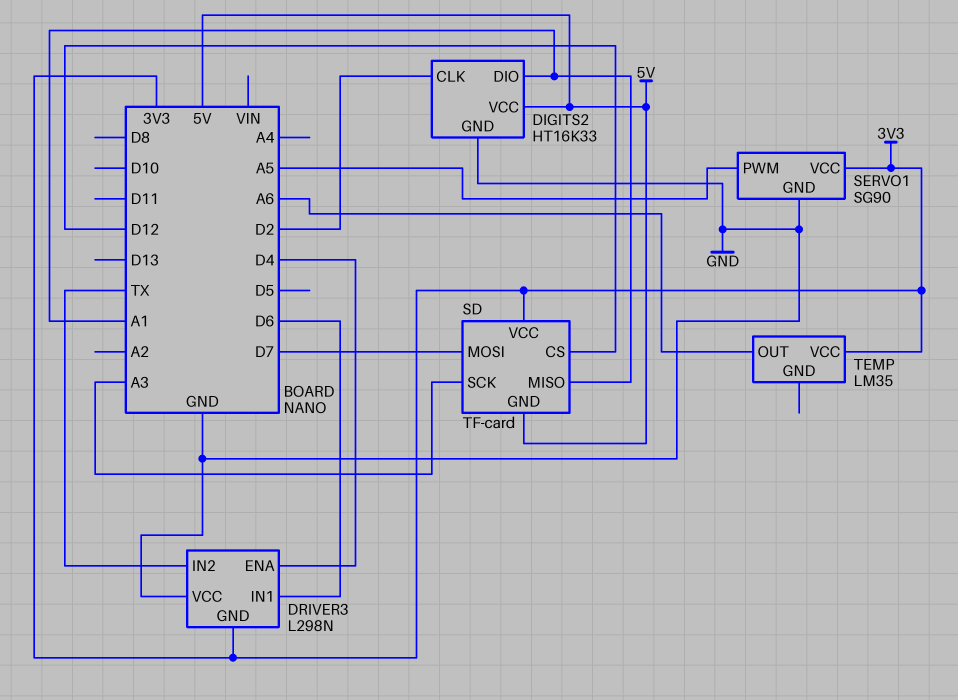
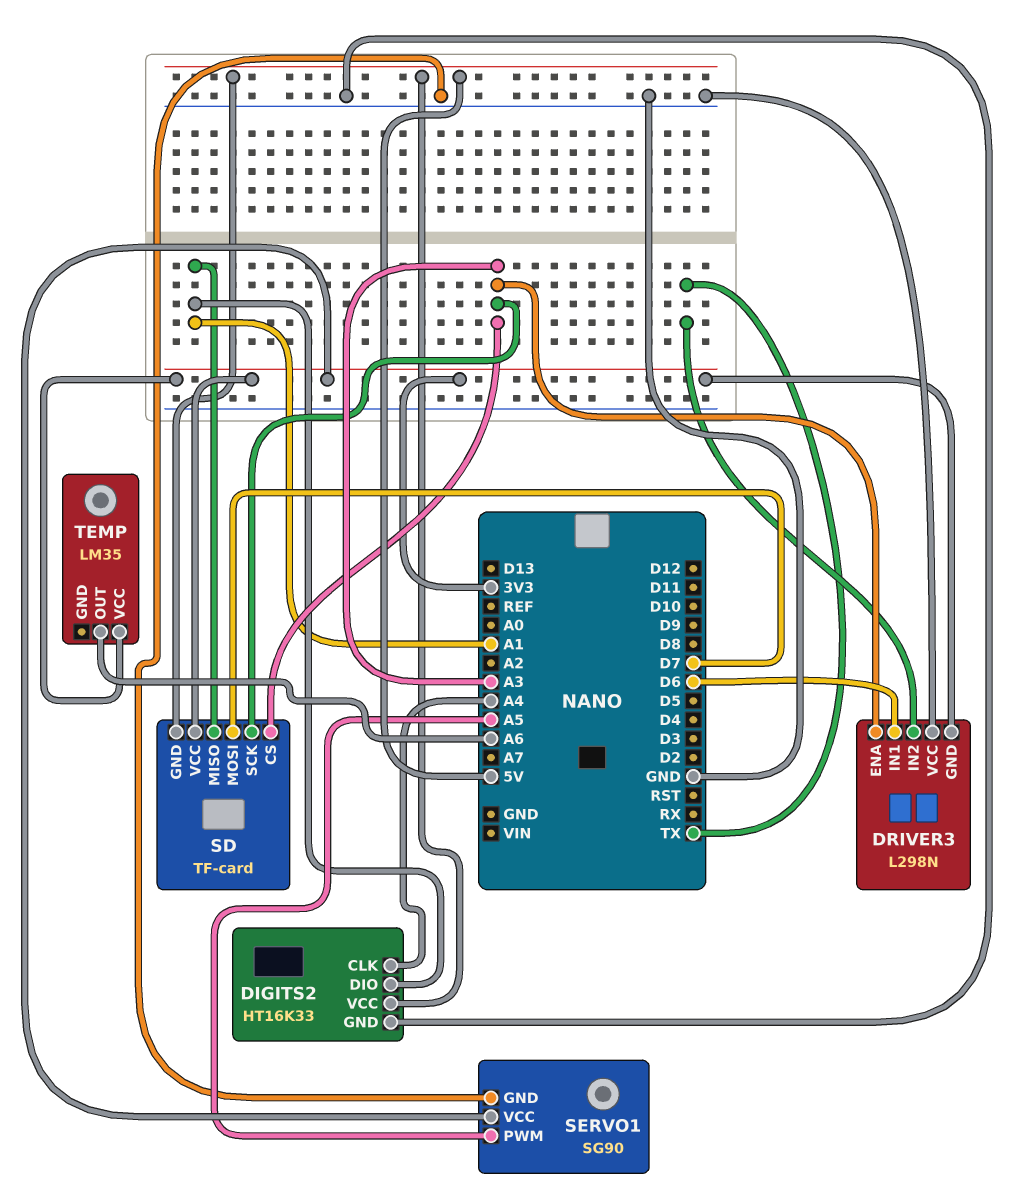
DIGITS2 pin CLK: D2 -> A4
DRIVER3 pin ENA: D4 -> A3
SD pin CS: D12 -> A3

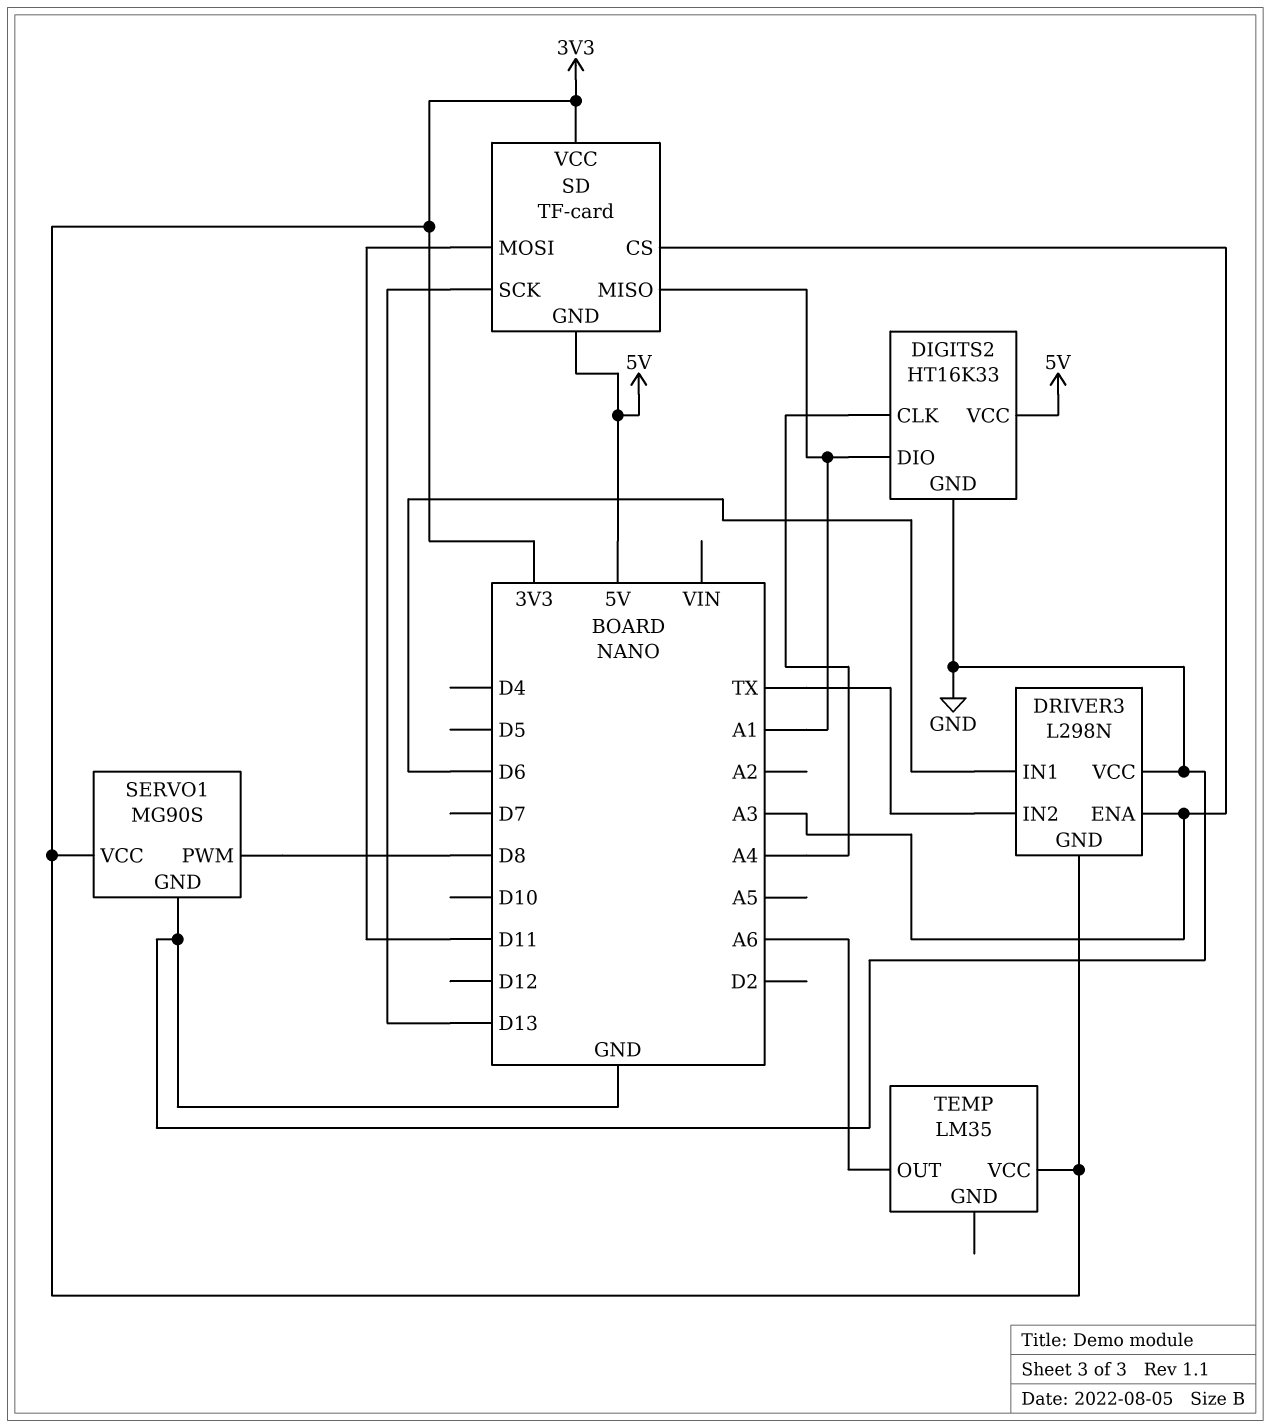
SD pin MOSI: D7 -> D11
SD pin SCK: A3 -> D13
SERVO1: SG90 -> MG90S
SERVO1 pin PWM: A5 -> D8

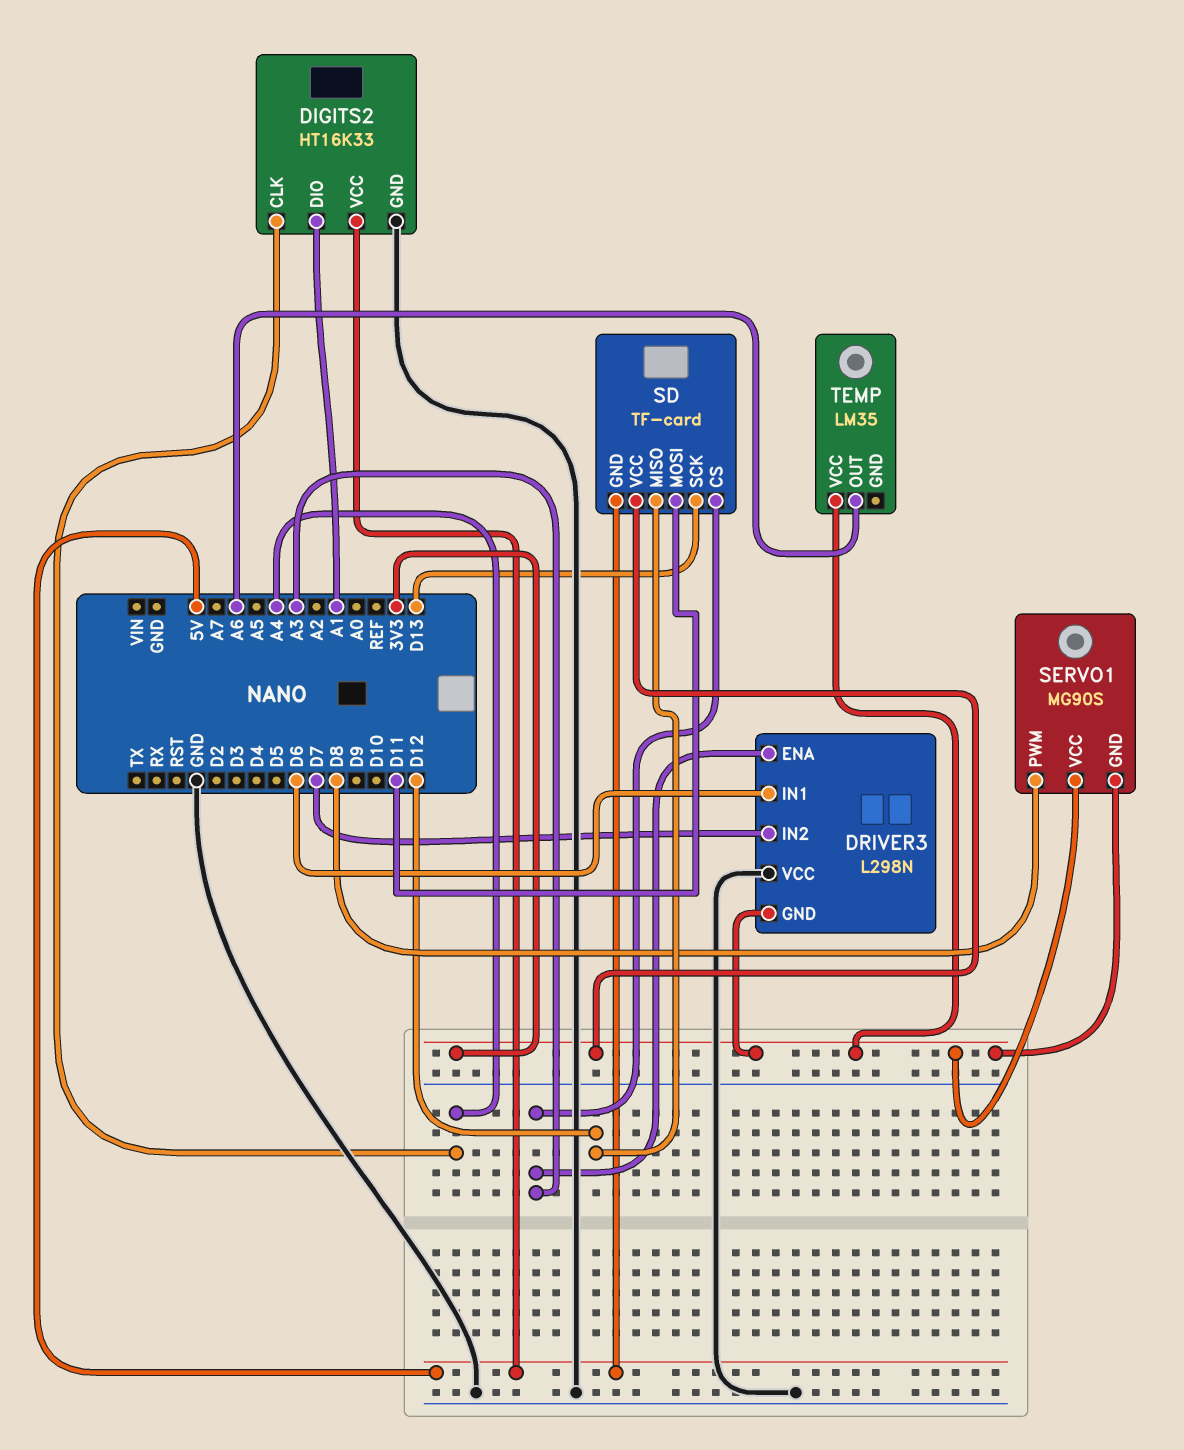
DRIVER3 pin IN2: TX -> D7
SD pin MISO: A1 -> D12
SERVO1 pin GND: GND -> 3V3

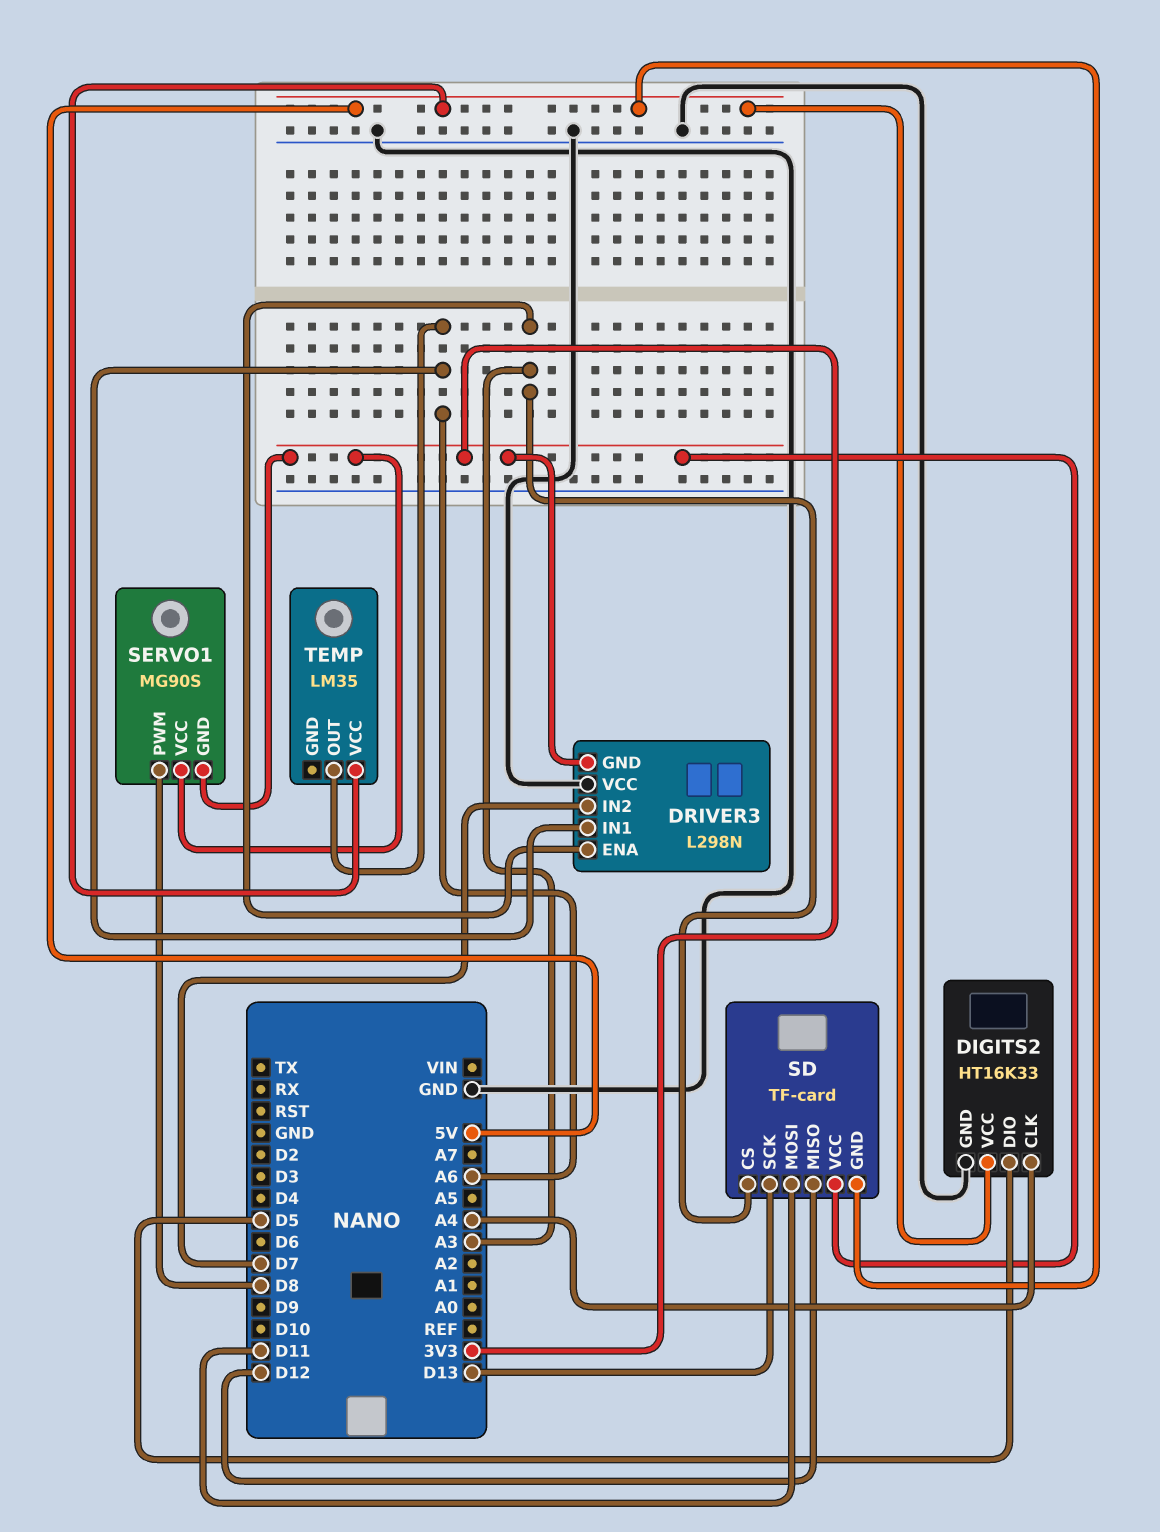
DIGITS2 pin DIO: A1 -> D5
DRIVER3 pin IN1: D6 -> A6
TEMP pin VCC: 3V3 -> 5V

